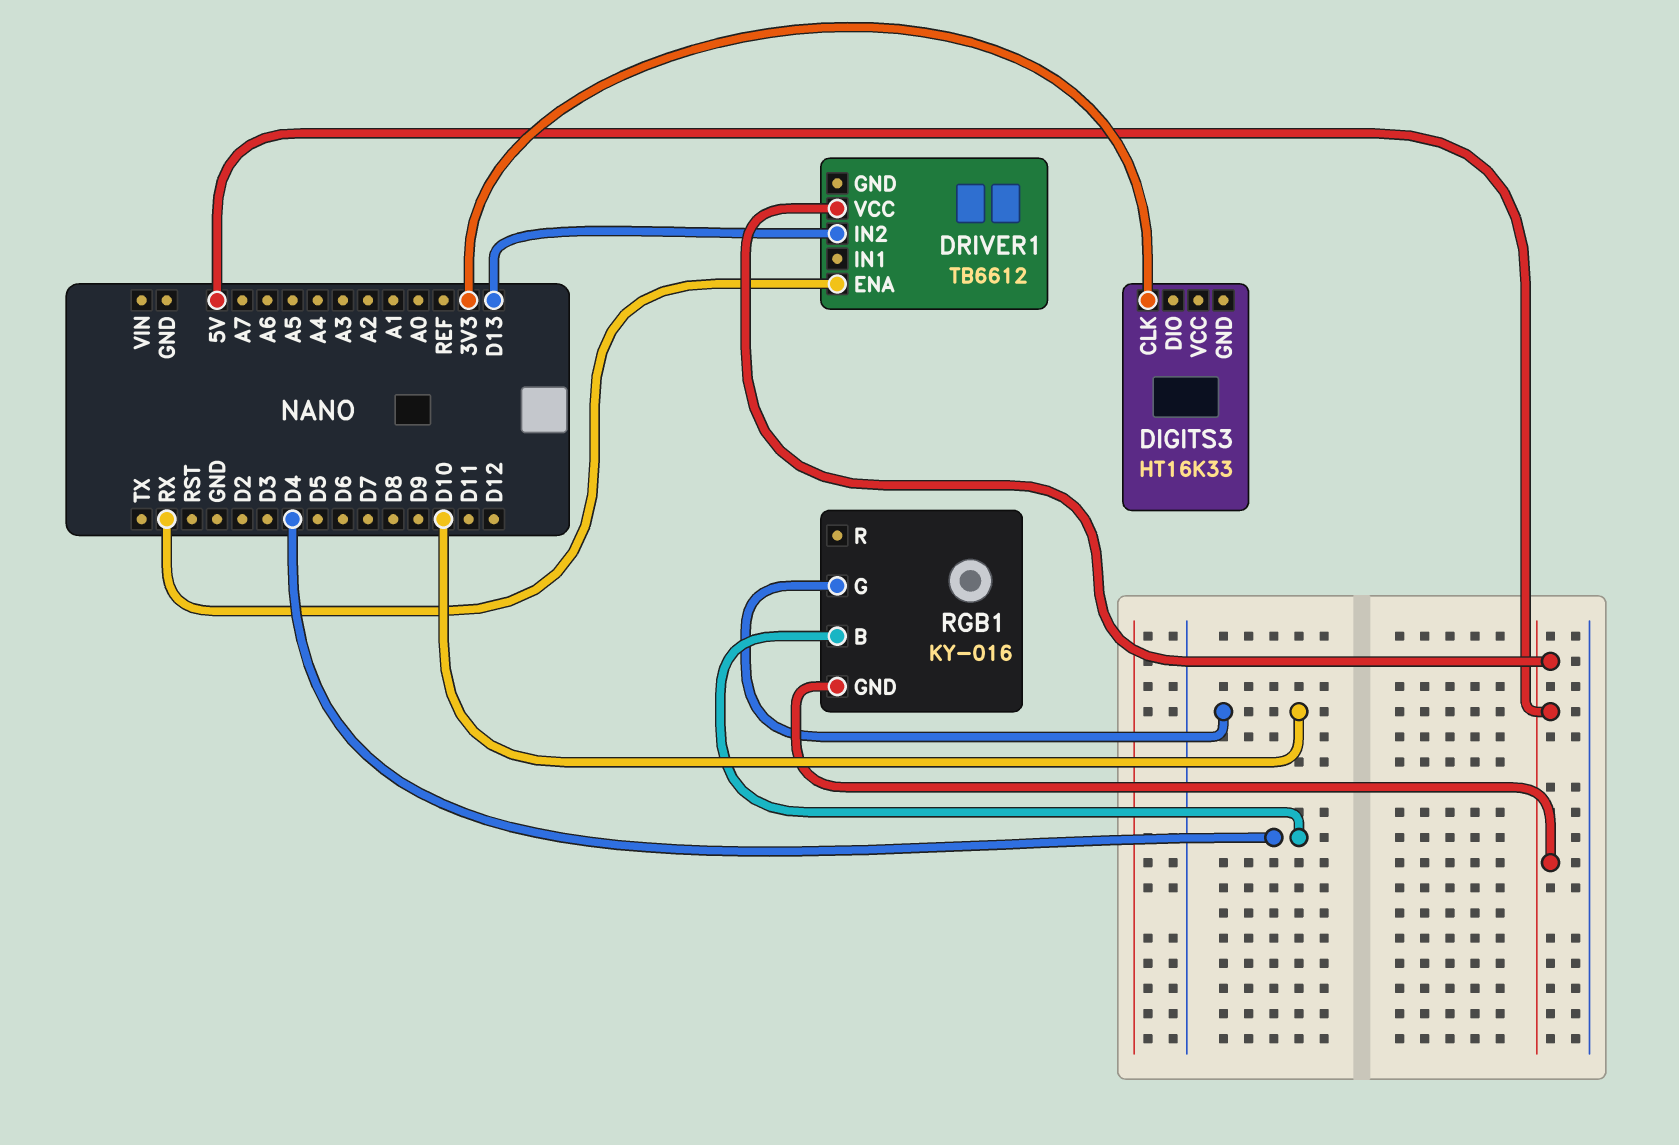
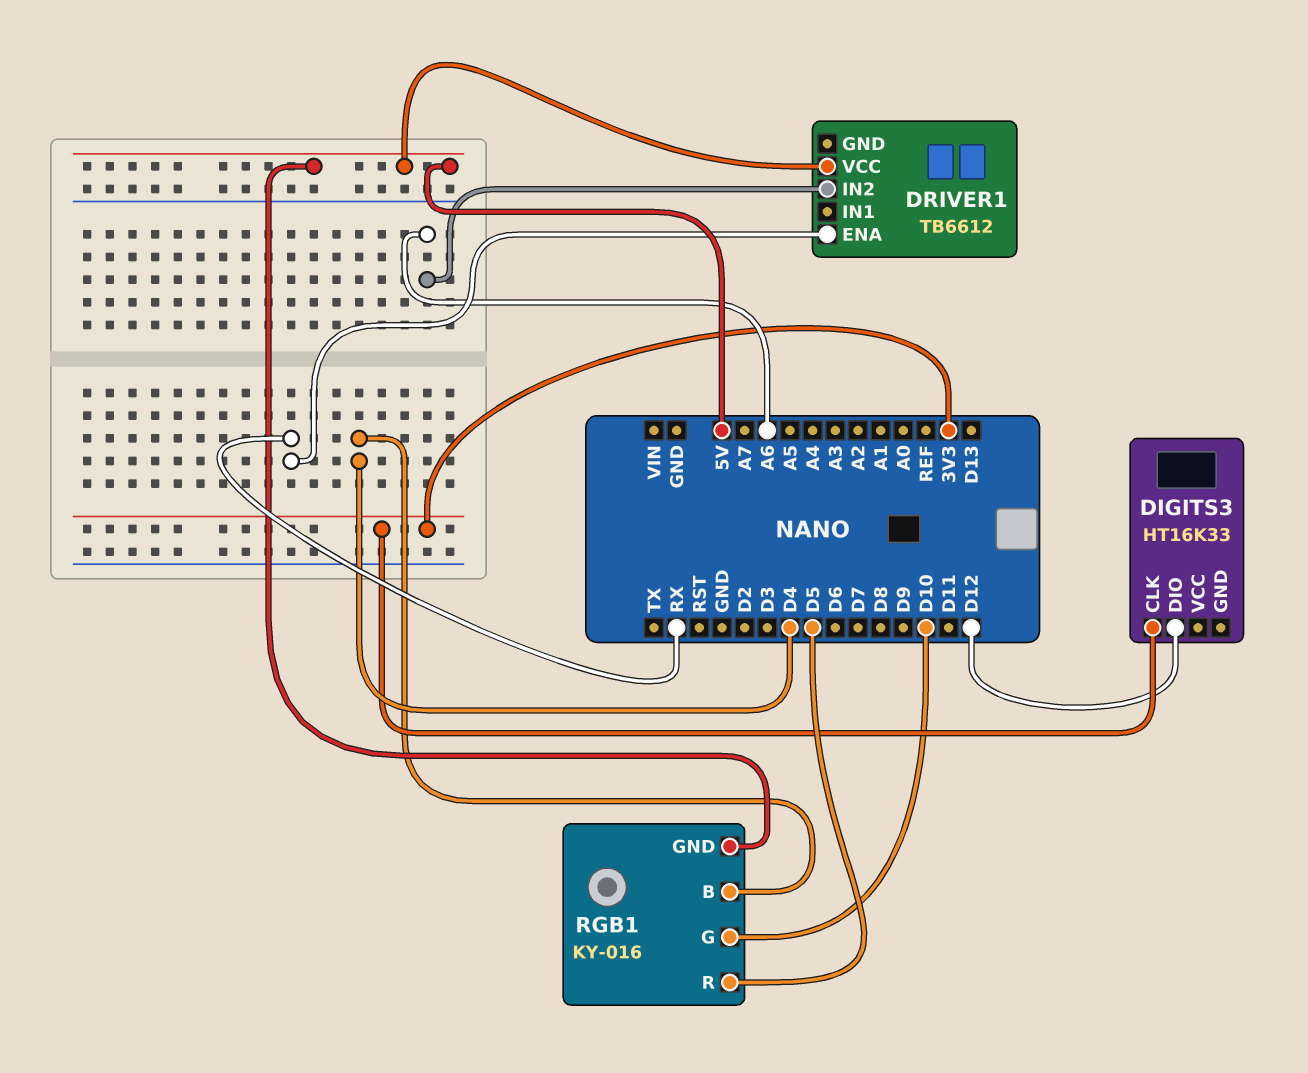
DIGITS3 pin DIO: none -> D12
DRIVER1 pin IN2: D13 -> A6
RGB1 pin R: none -> D5

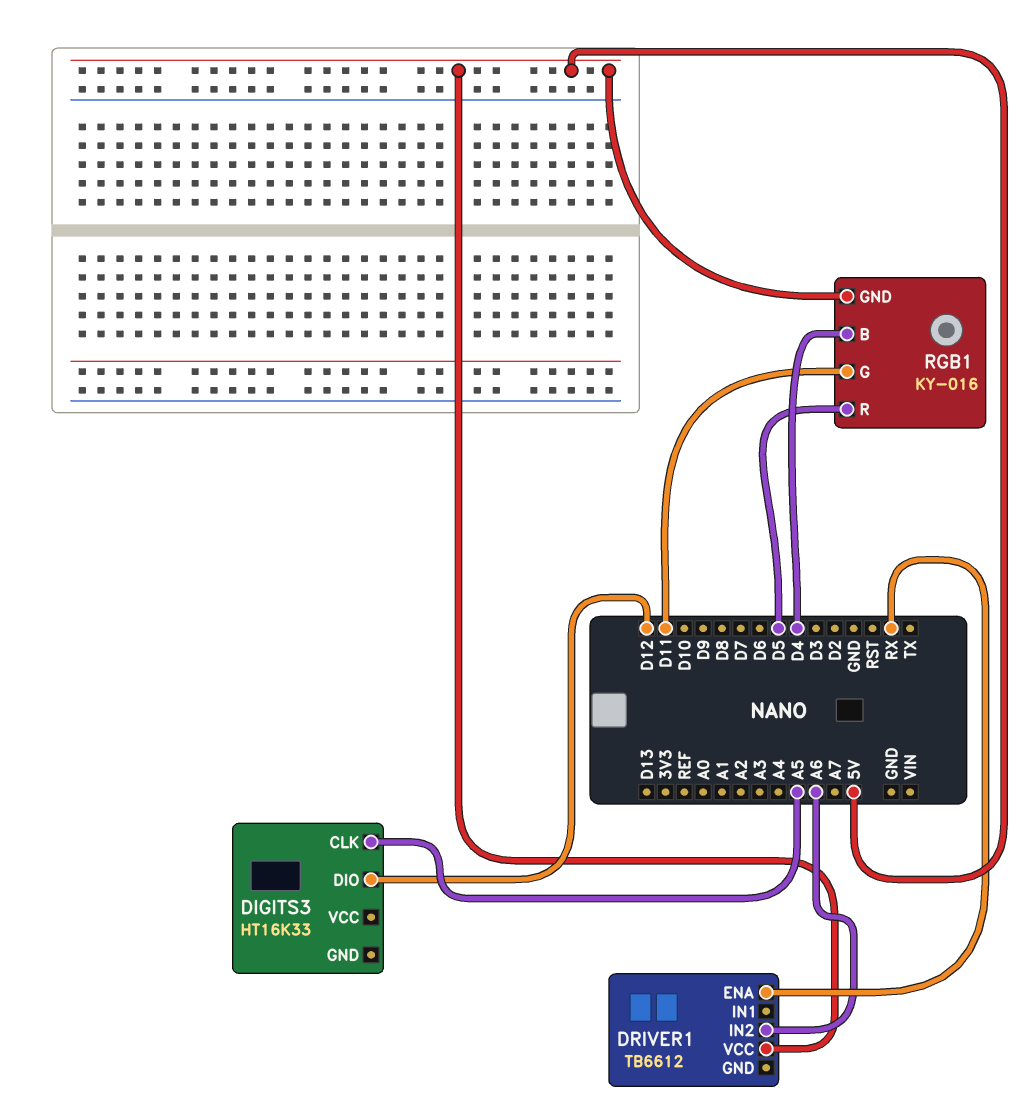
DIGITS3 pin CLK: 3V3 -> A5
RGB1 pin G: D10 -> D11

